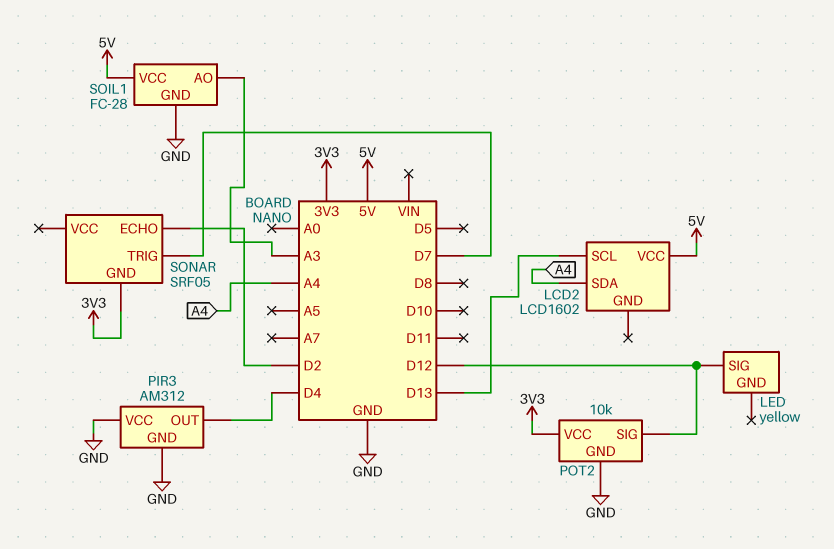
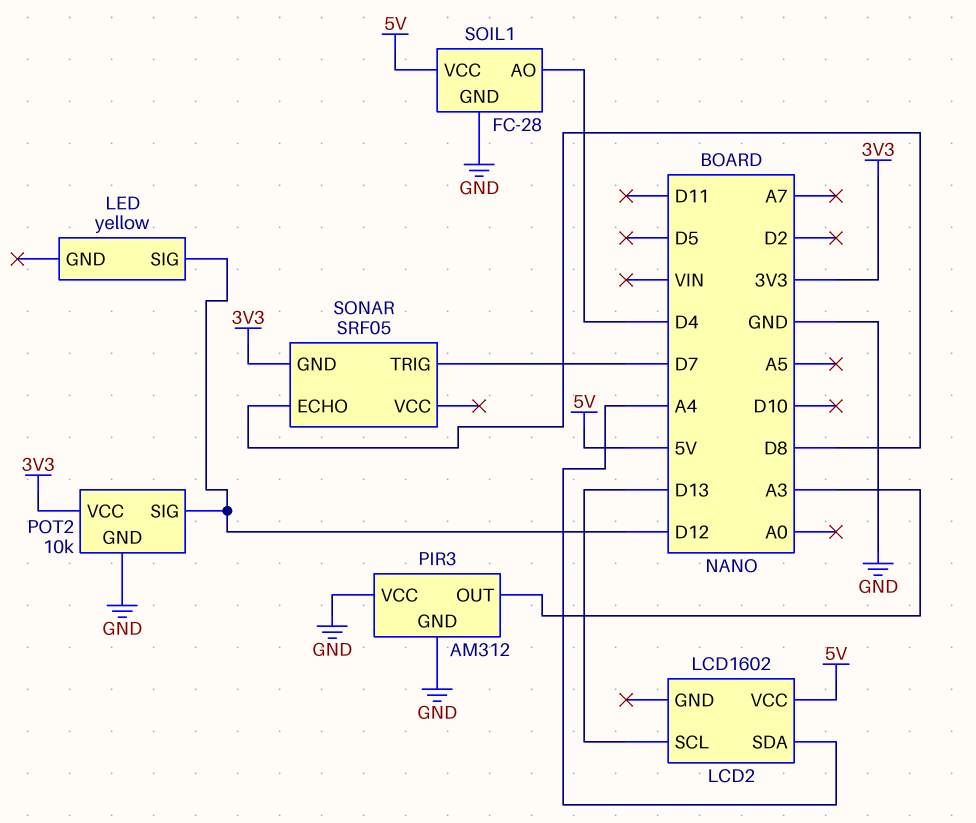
PIR3 pin OUT: D4 -> A3
SOIL1 pin AO: A3 -> D4
SONAR pin ECHO: D2 -> D8

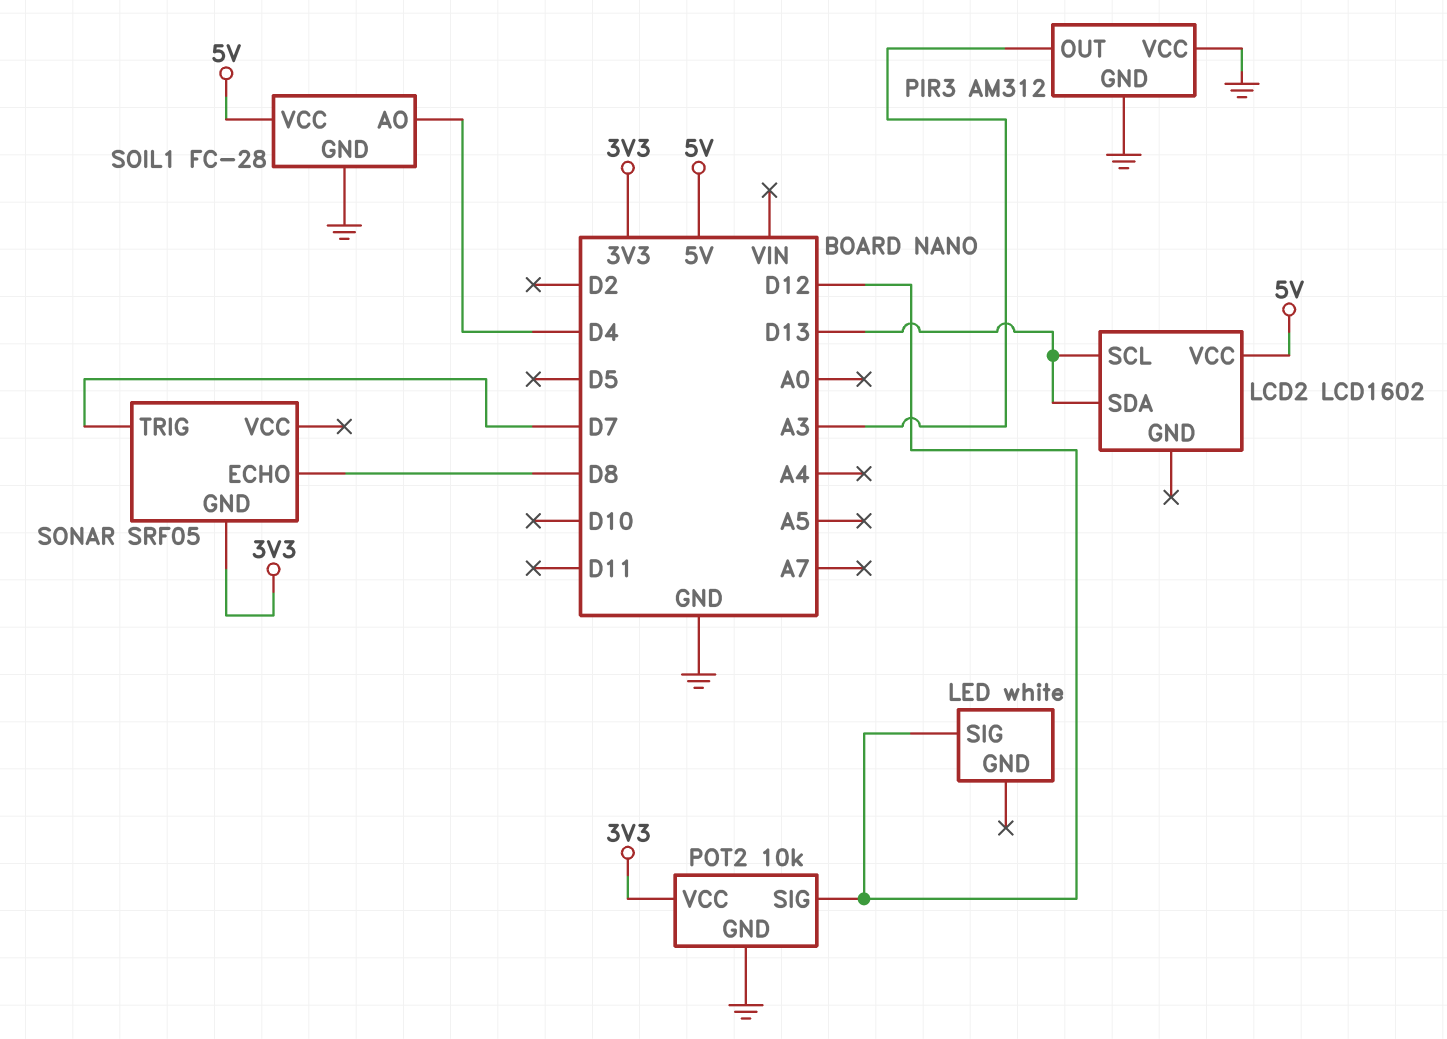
LCD2 pin SDA: A4 -> D13
LED: yellow -> white

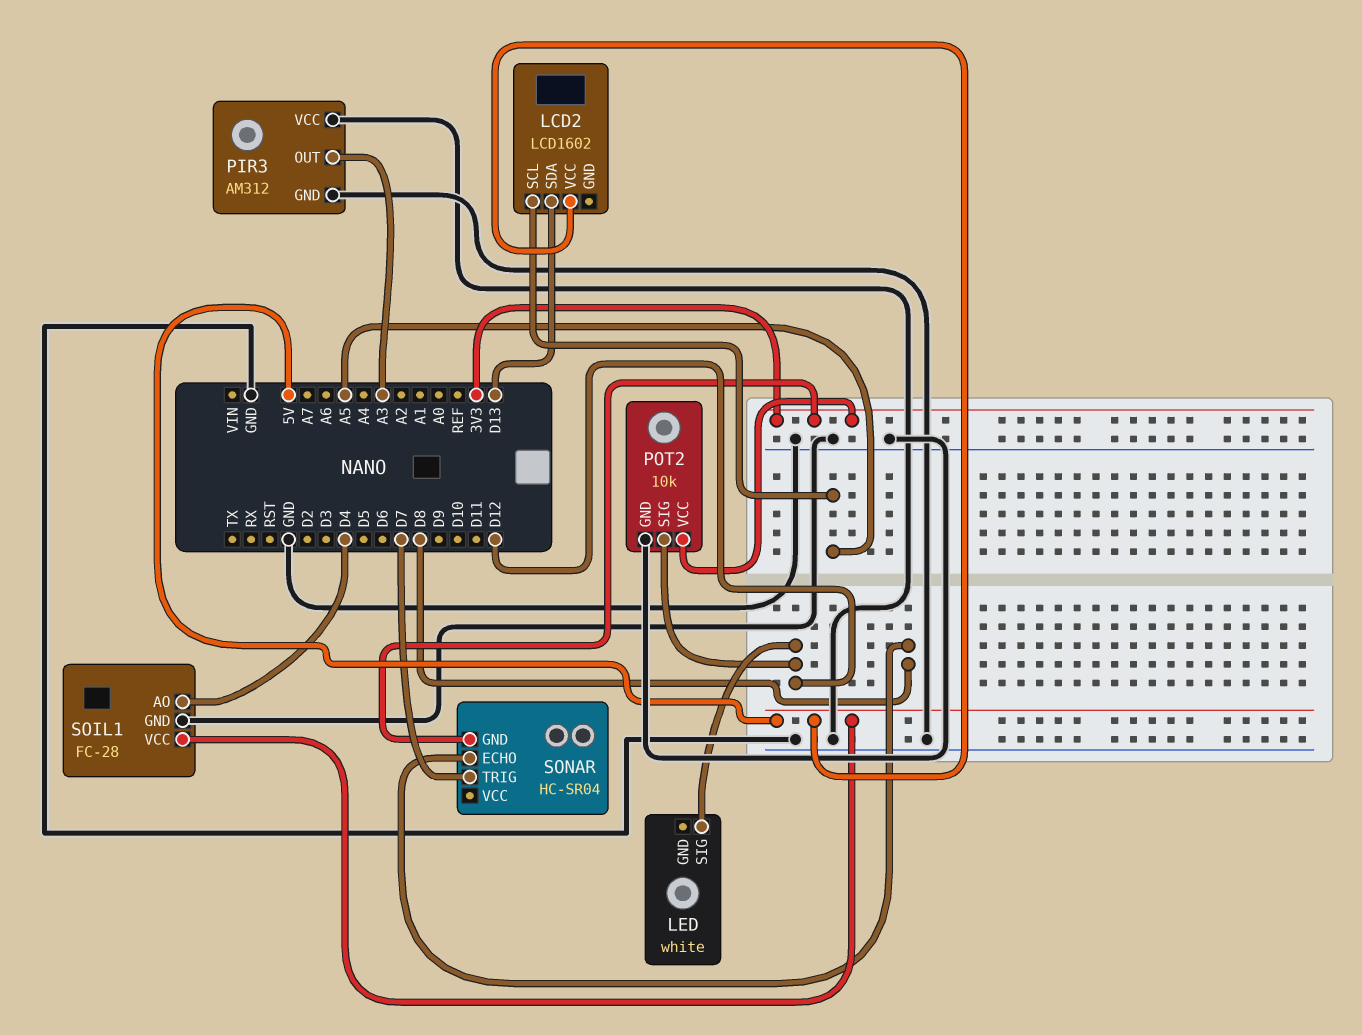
LCD2 pin SCL: D13 -> A5
SONAR: SRF05 -> HC-SR04

